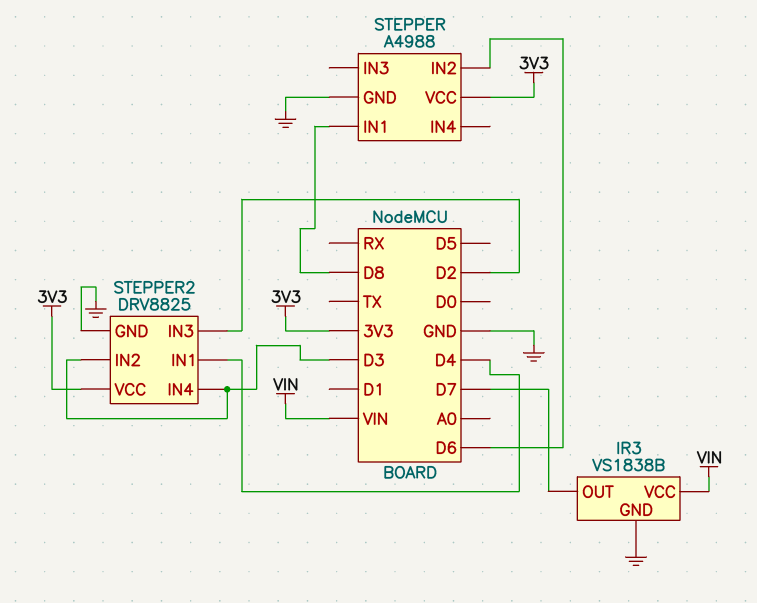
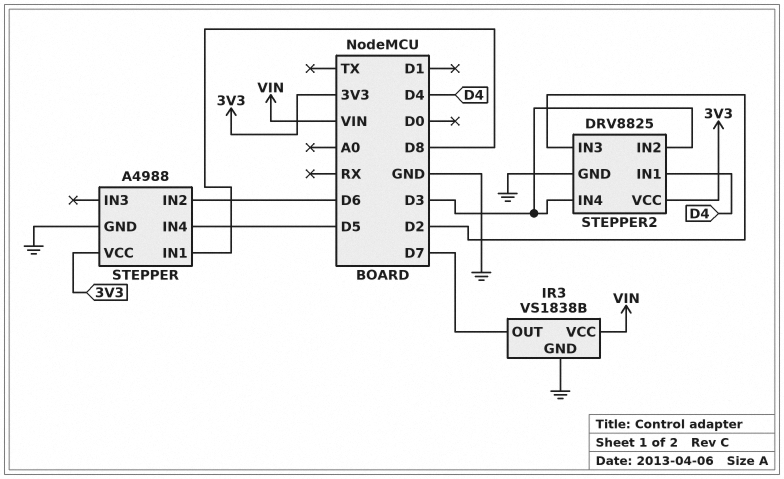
STEPPER pin IN4: none -> D5

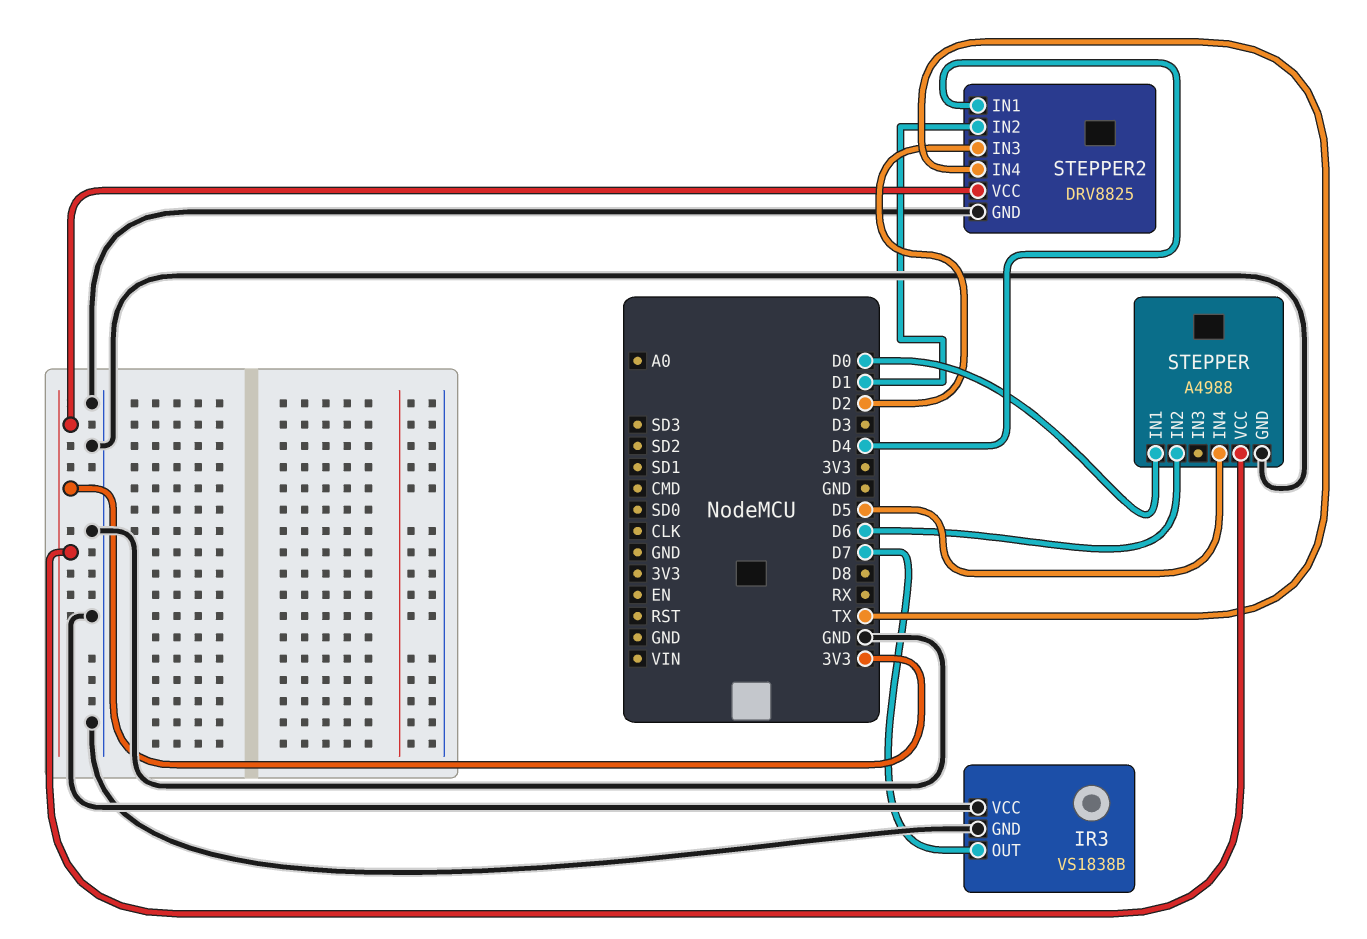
IR3 pin VCC: VIN -> GND
STEPPER pin IN1: D8 -> D0
STEPPER2 pin IN2: D3 -> D1
STEPPER2 pin IN4: D3 -> TX

